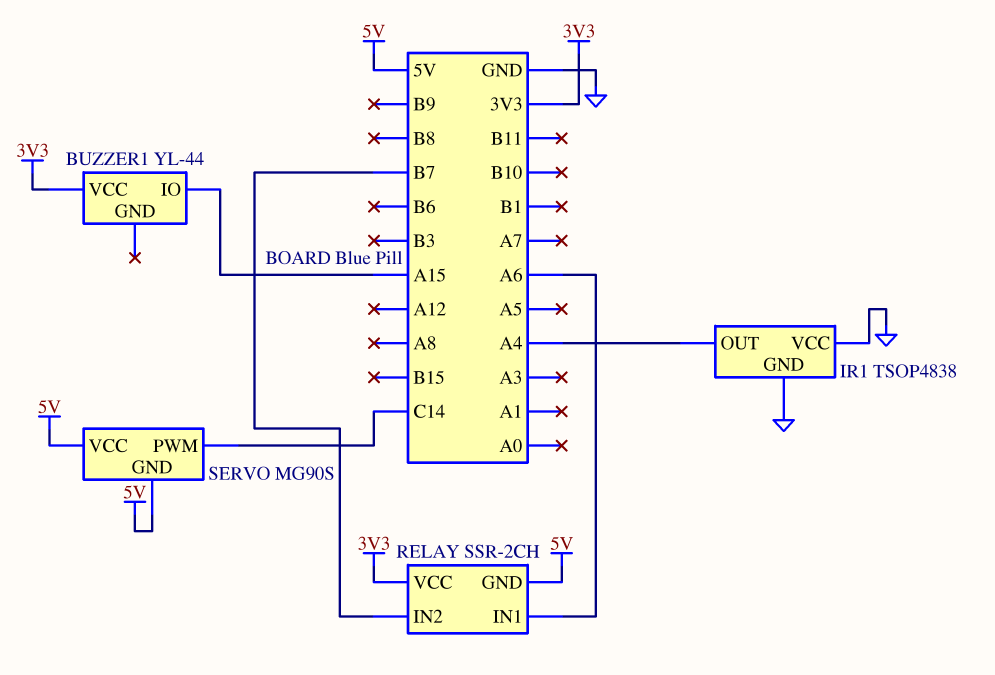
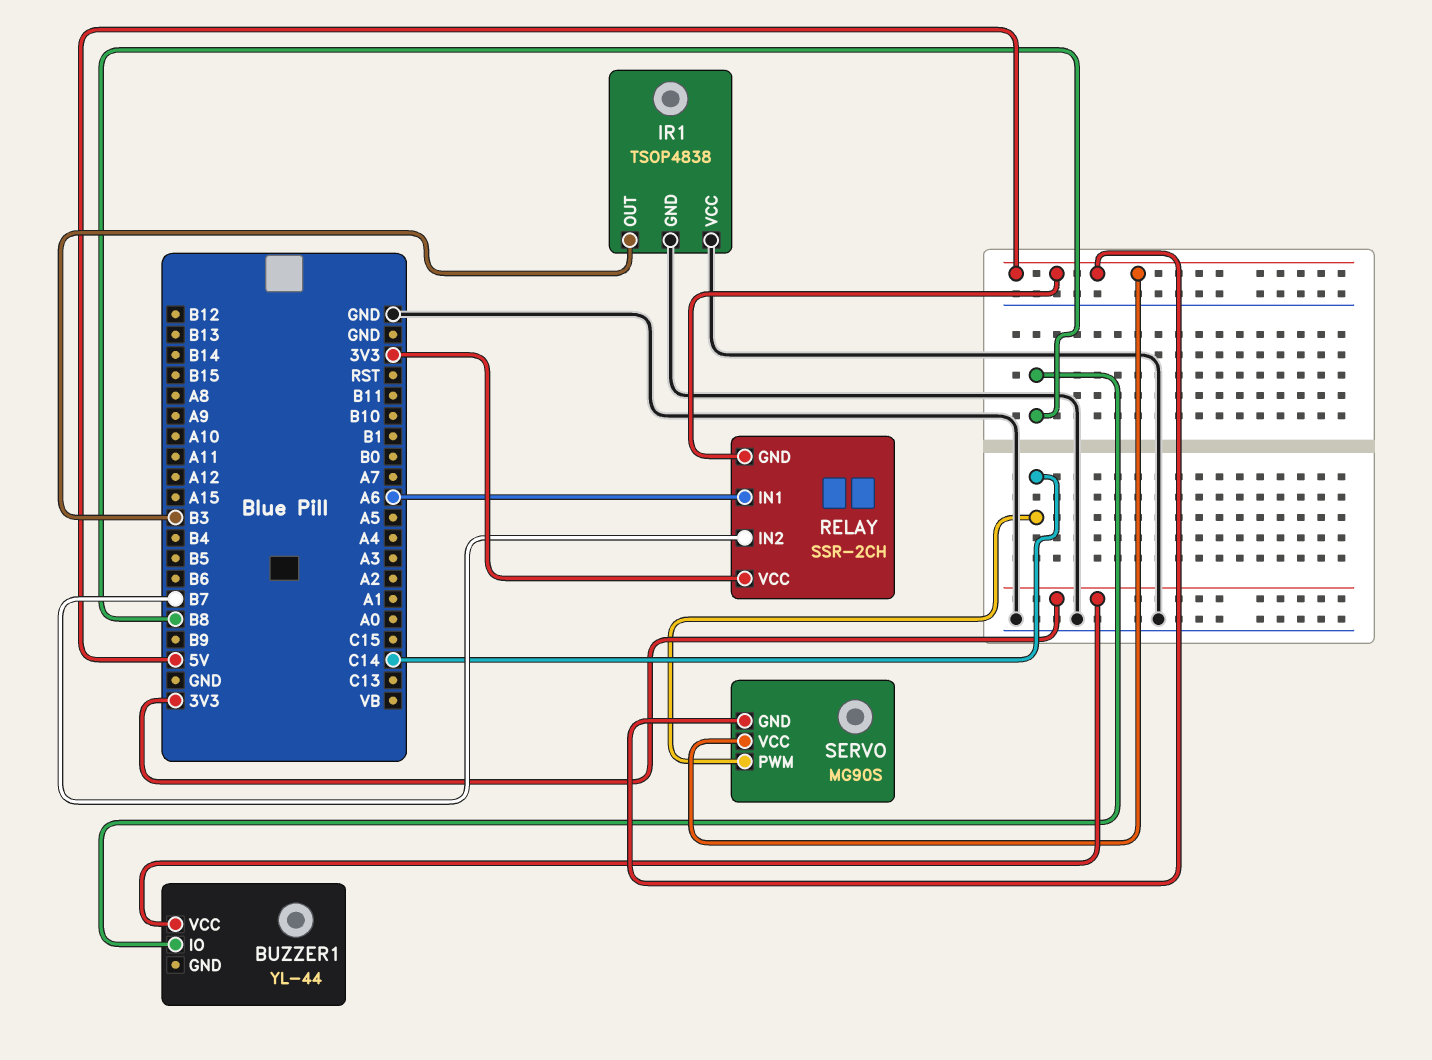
BUZZER1 pin IO: A15 -> B8
IR1 pin OUT: A4 -> B3

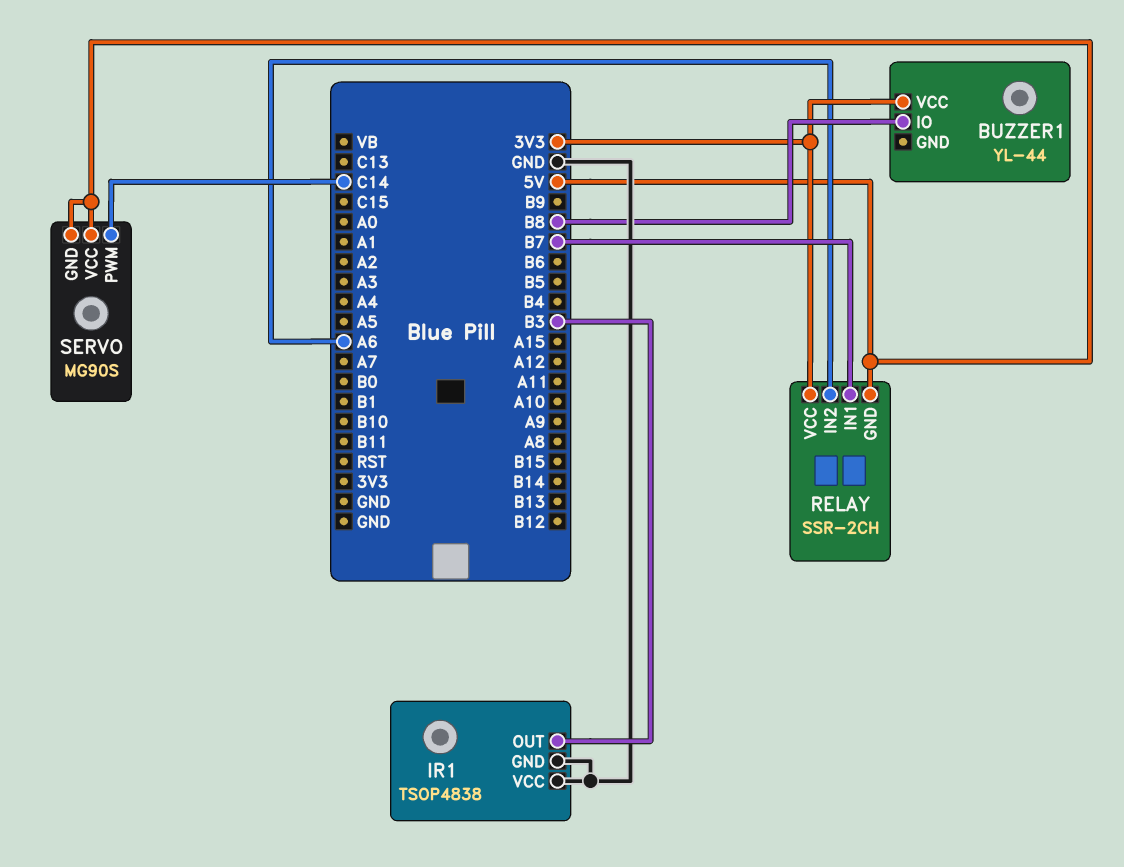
RELAY pin IN1: A6 -> B7
RELAY pin IN2: B7 -> A6

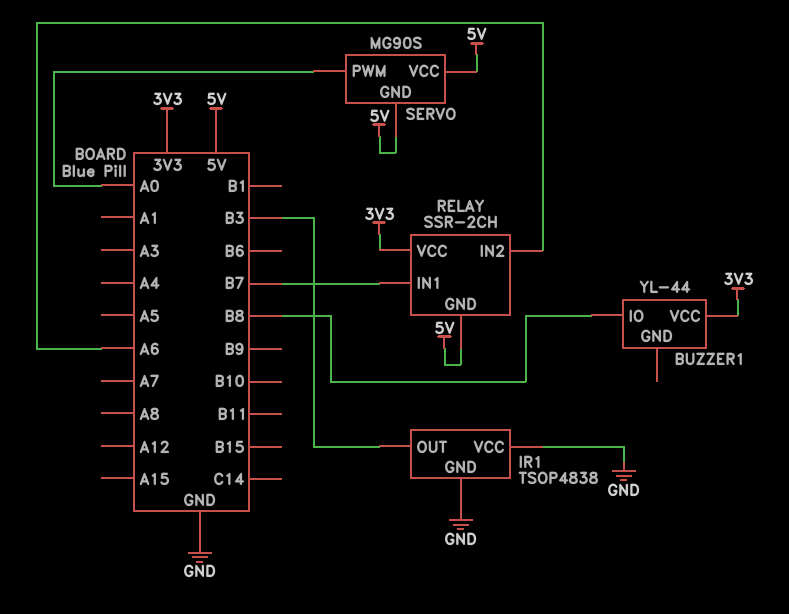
SERVO pin PWM: C14 -> A0

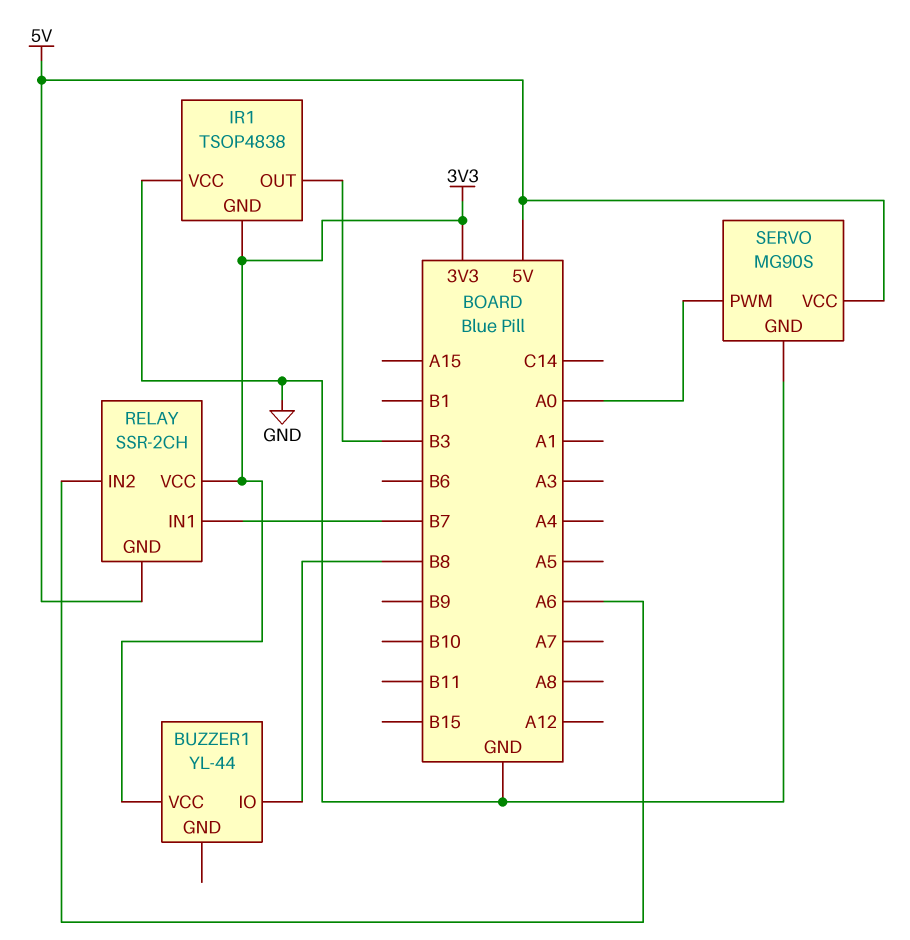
IR1 pin GND: GND -> 3V3
SERVO pin GND: 5V -> GND

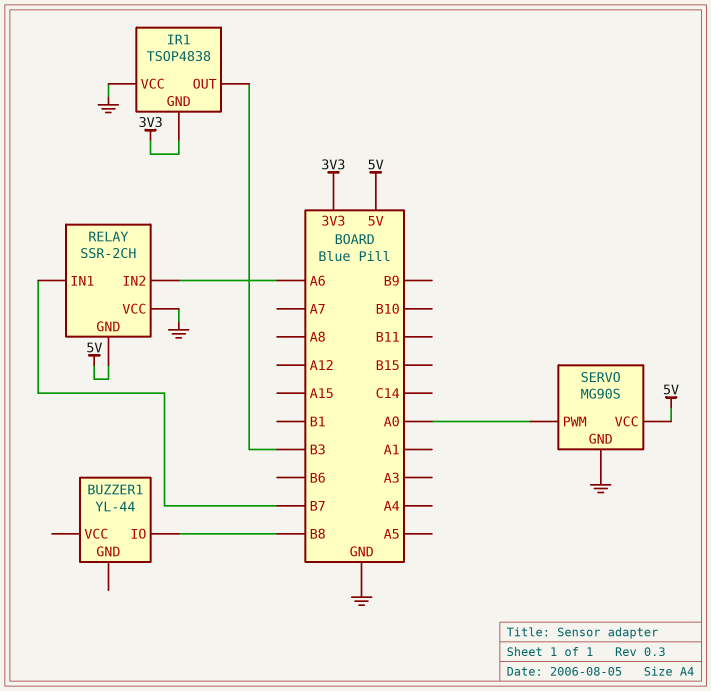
BUZZER1 pin VCC: 3V3 -> none
RELAY pin VCC: 3V3 -> GND

